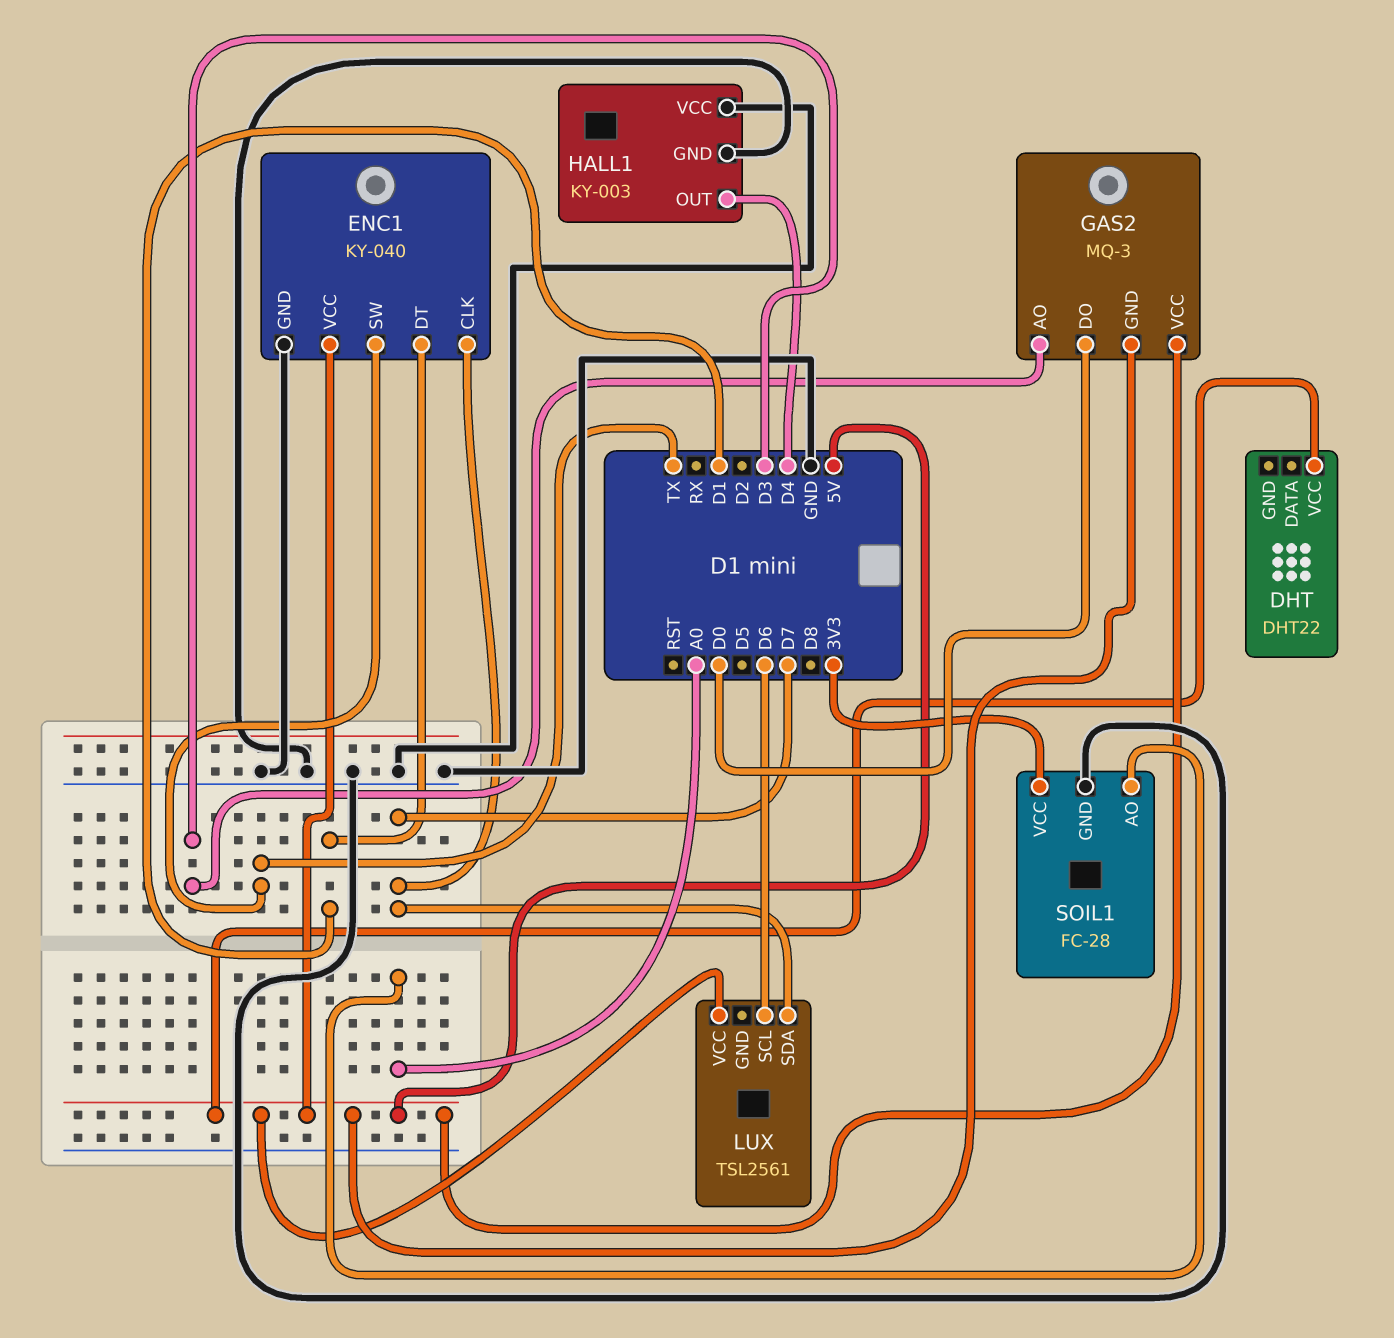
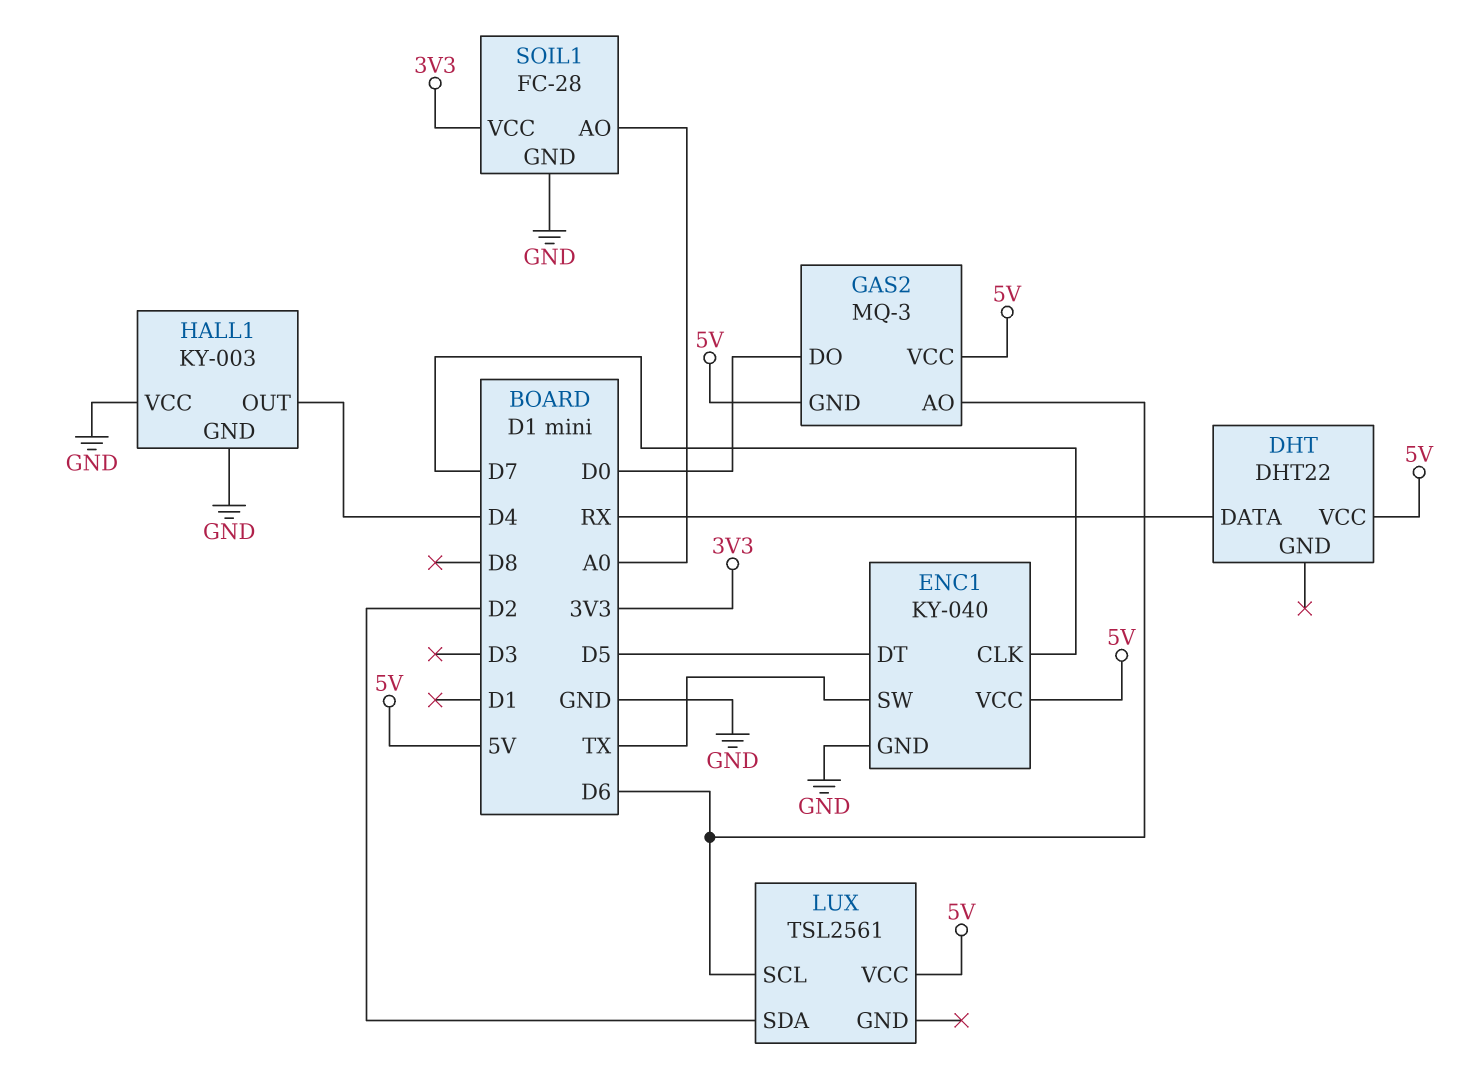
DHT pin DATA: none -> RX
ENC1 pin DT: D1 -> D5
GAS2 pin AO: D3 -> D6
LUX pin SDA: D7 -> D2

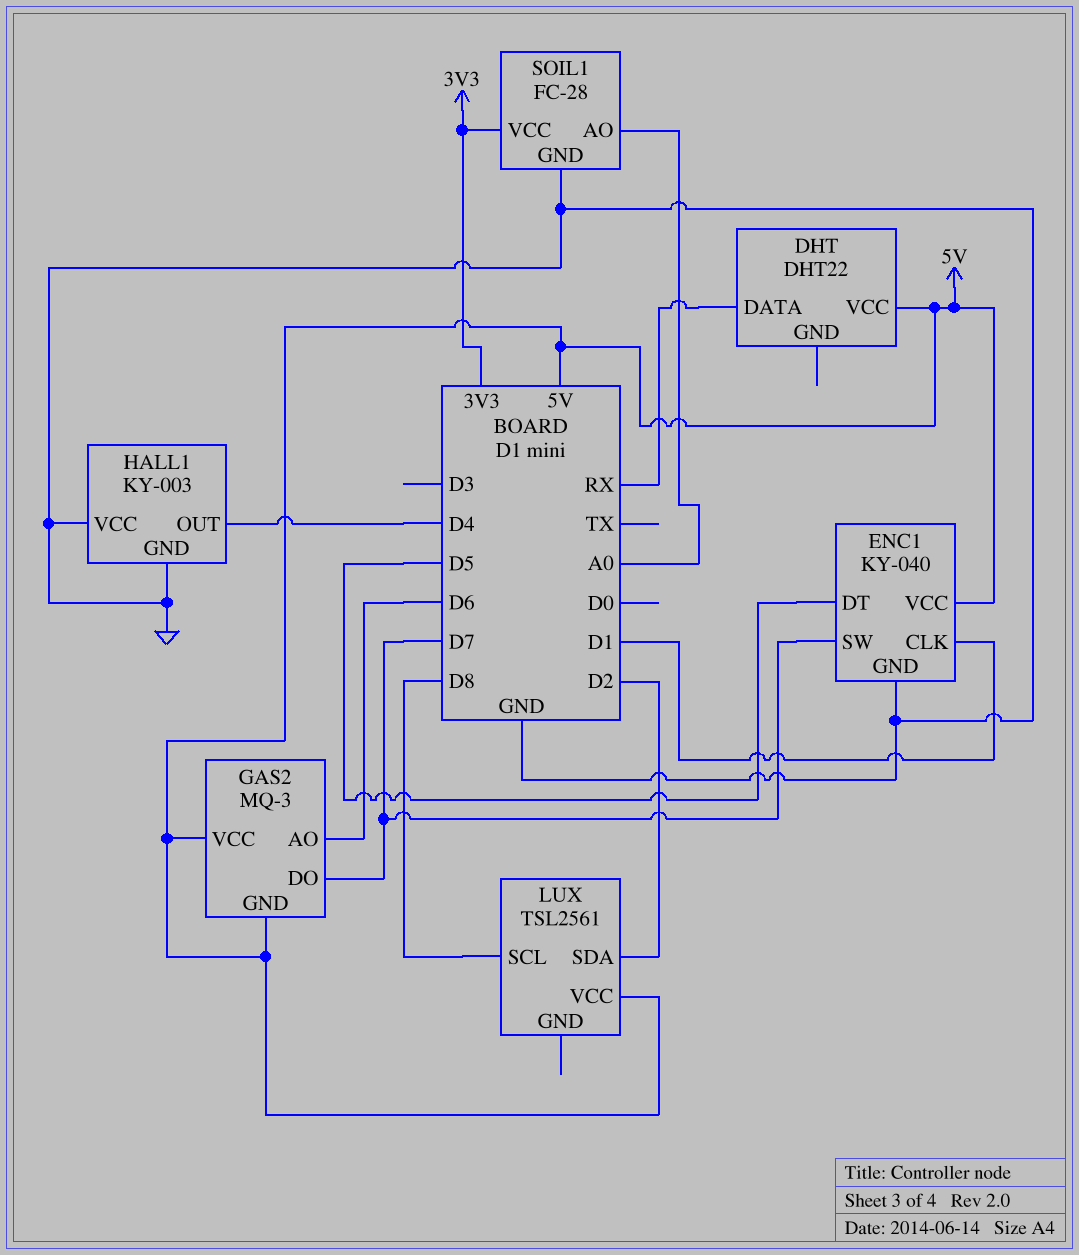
ENC1 pin CLK: D7 -> D1
ENC1 pin SW: TX -> D7
GAS2 pin DO: D0 -> D7
LUX pin SCL: D6 -> D8

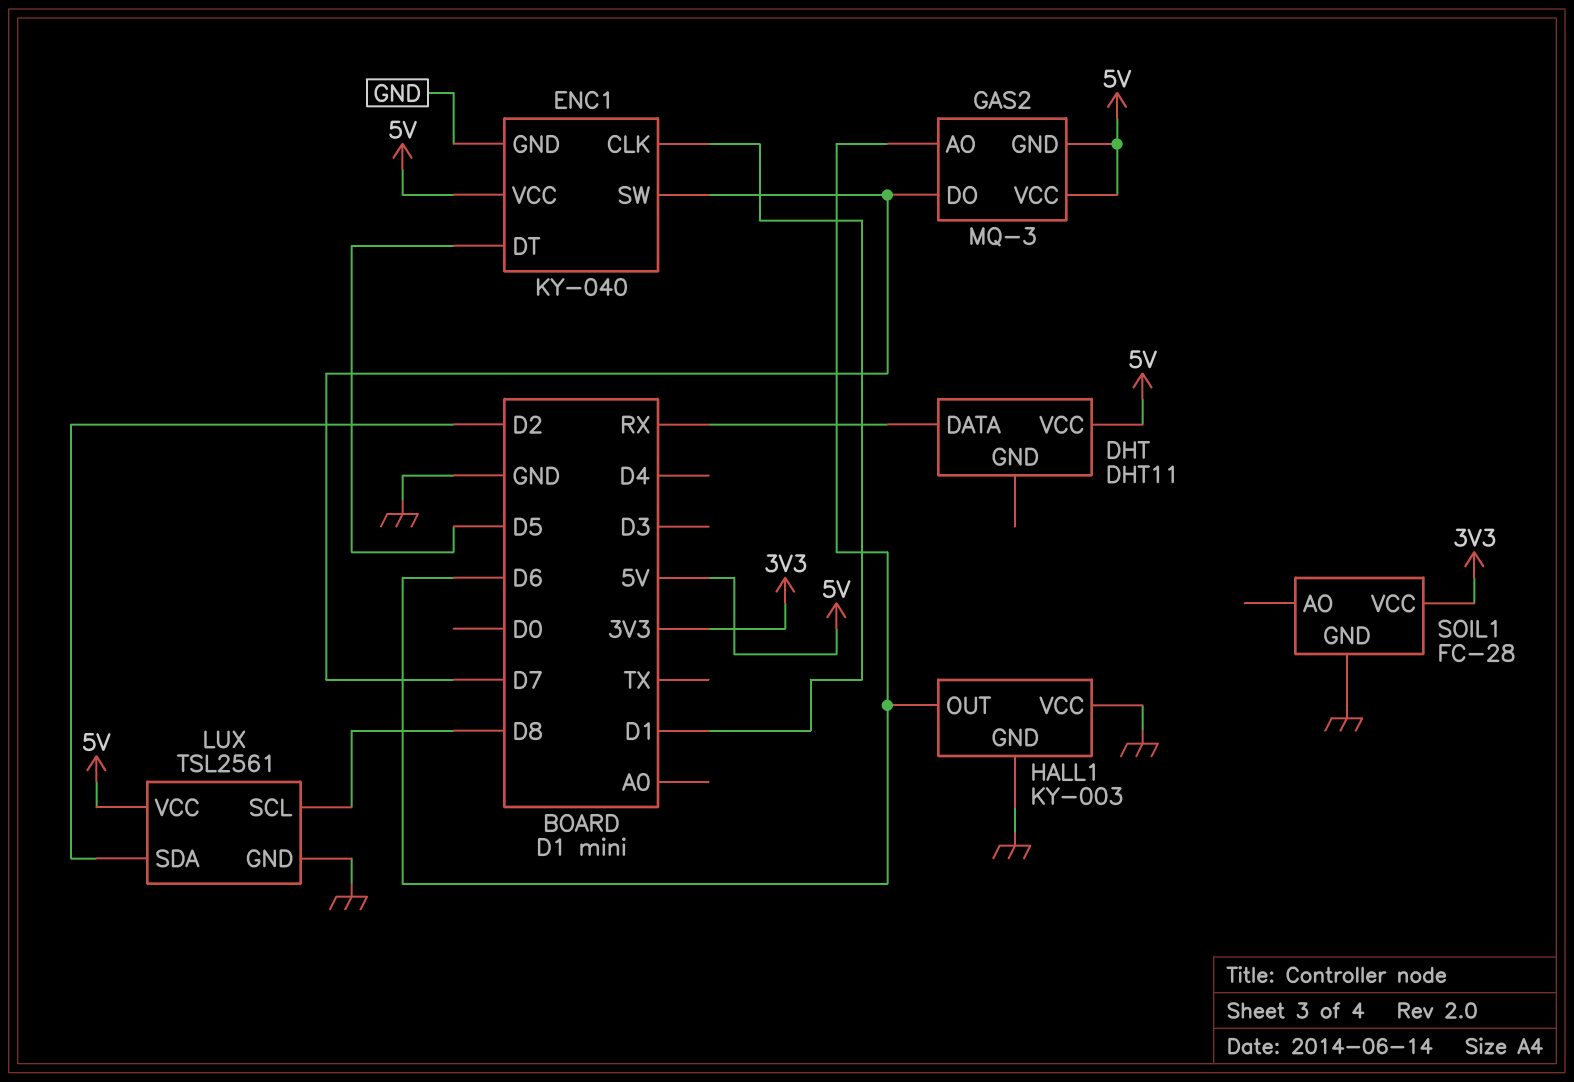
DHT: DHT22 -> DHT11
HALL1 pin OUT: D4 -> D6
LUX pin GND: none -> GND
SOIL1 pin AO: A0 -> none

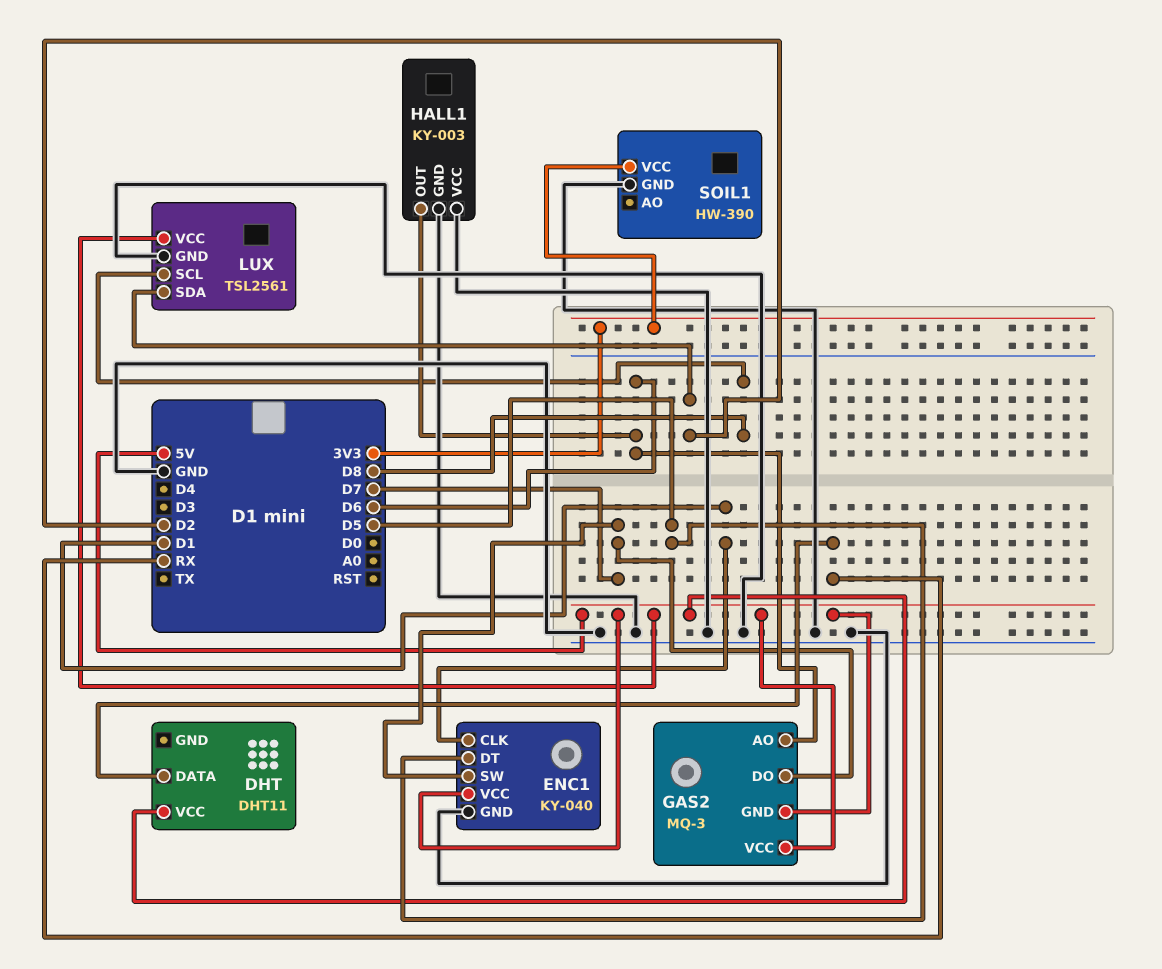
SOIL1: FC-28 -> HW-390

